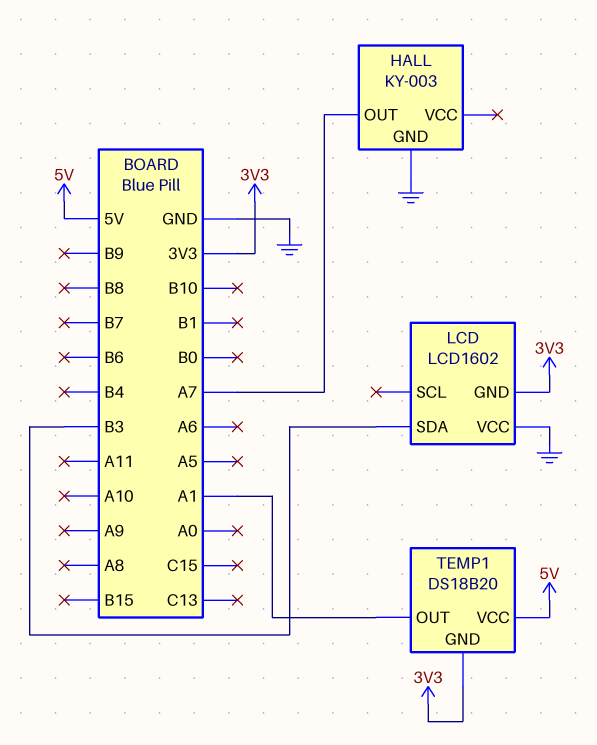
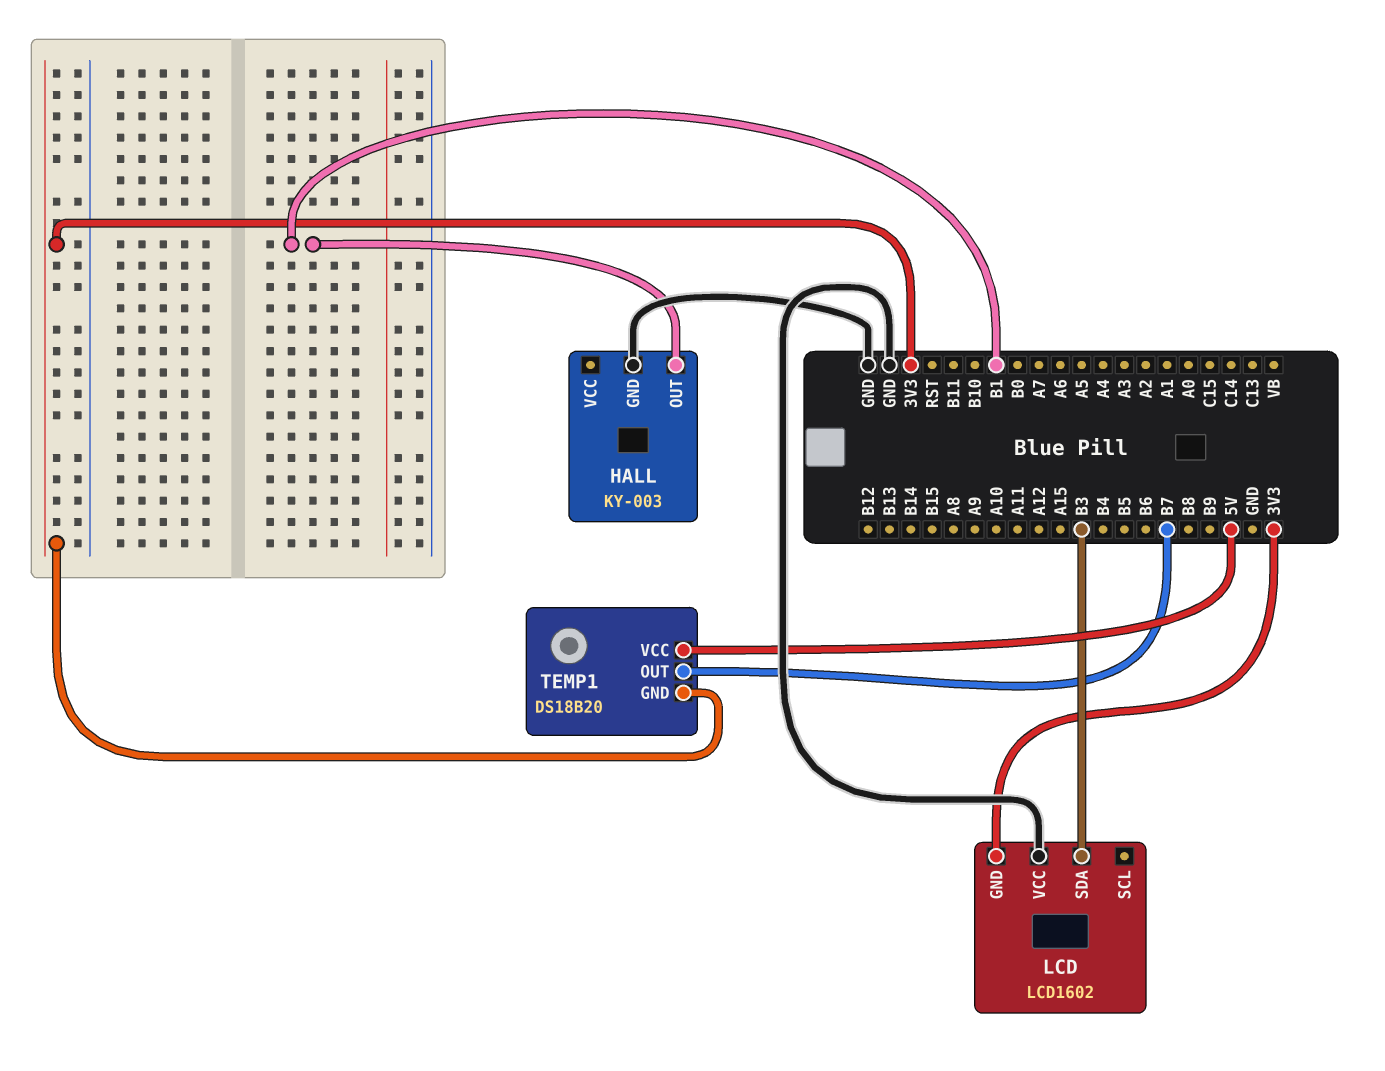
HALL pin OUT: A7 -> B1
TEMP1 pin OUT: A1 -> B7

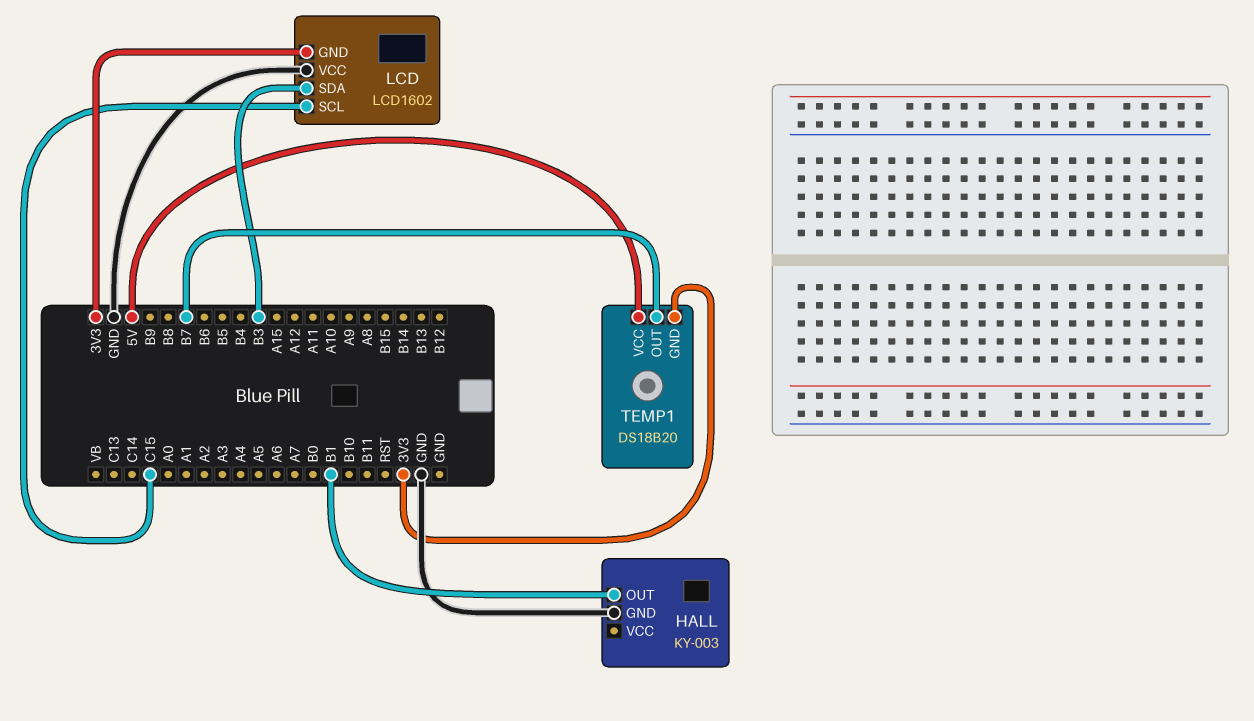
LCD pin SCL: none -> C15

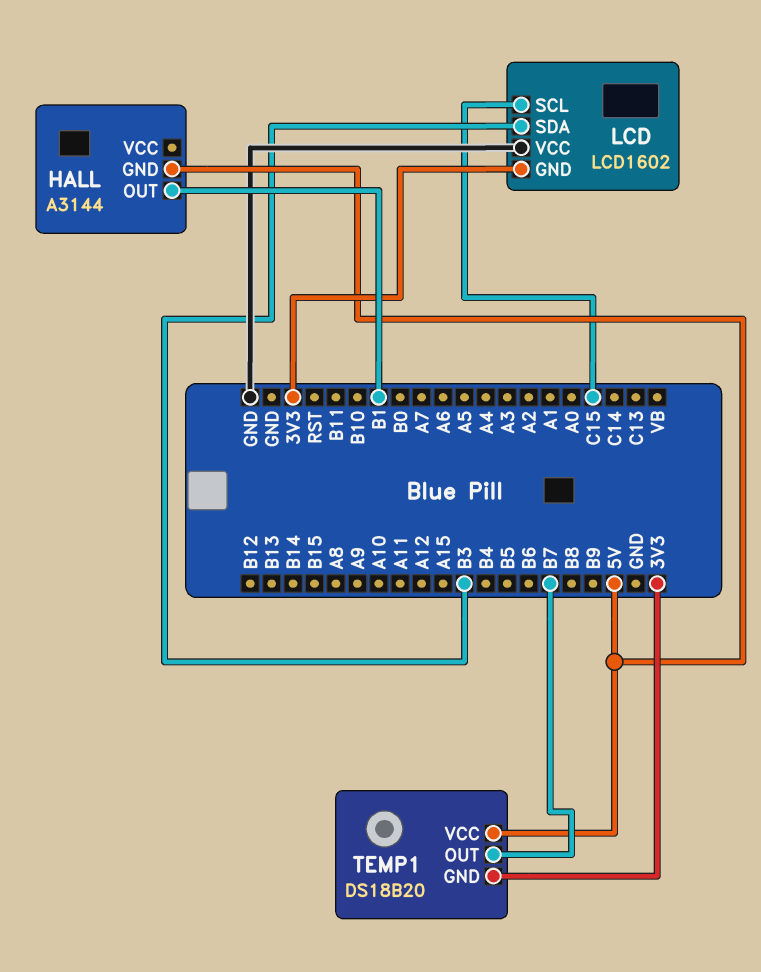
HALL: KY-003 -> A3144
HALL pin GND: GND -> 5V

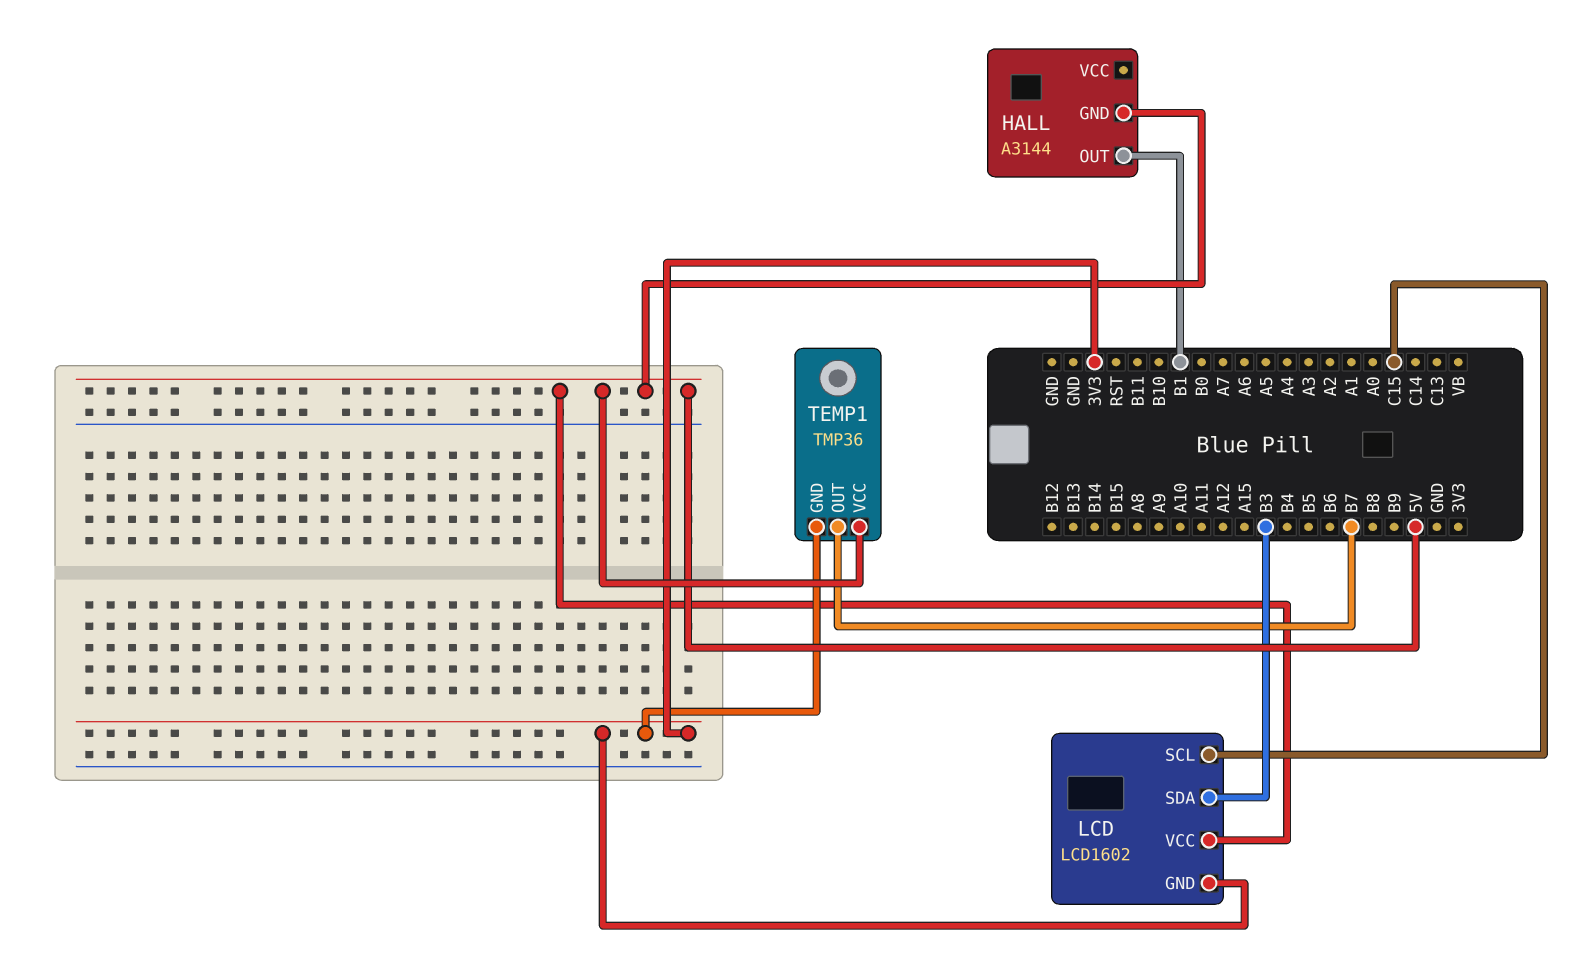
LCD pin VCC: GND -> 5V
TEMP1: DS18B20 -> TMP36

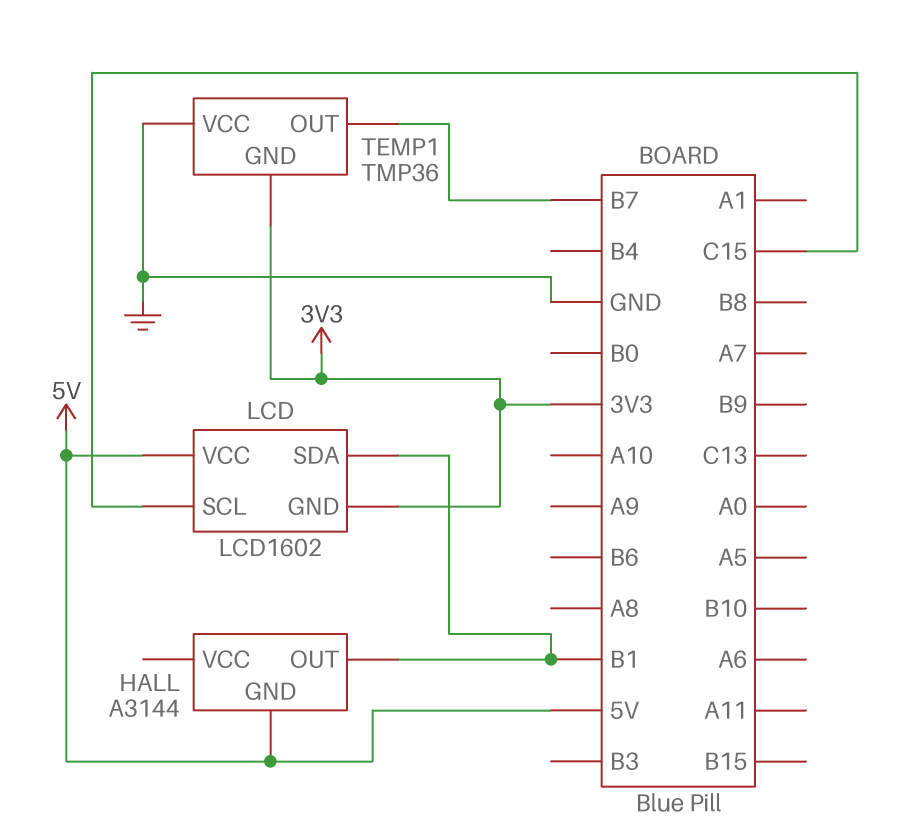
LCD pin SDA: B3 -> B1
TEMP1 pin VCC: 5V -> GND

